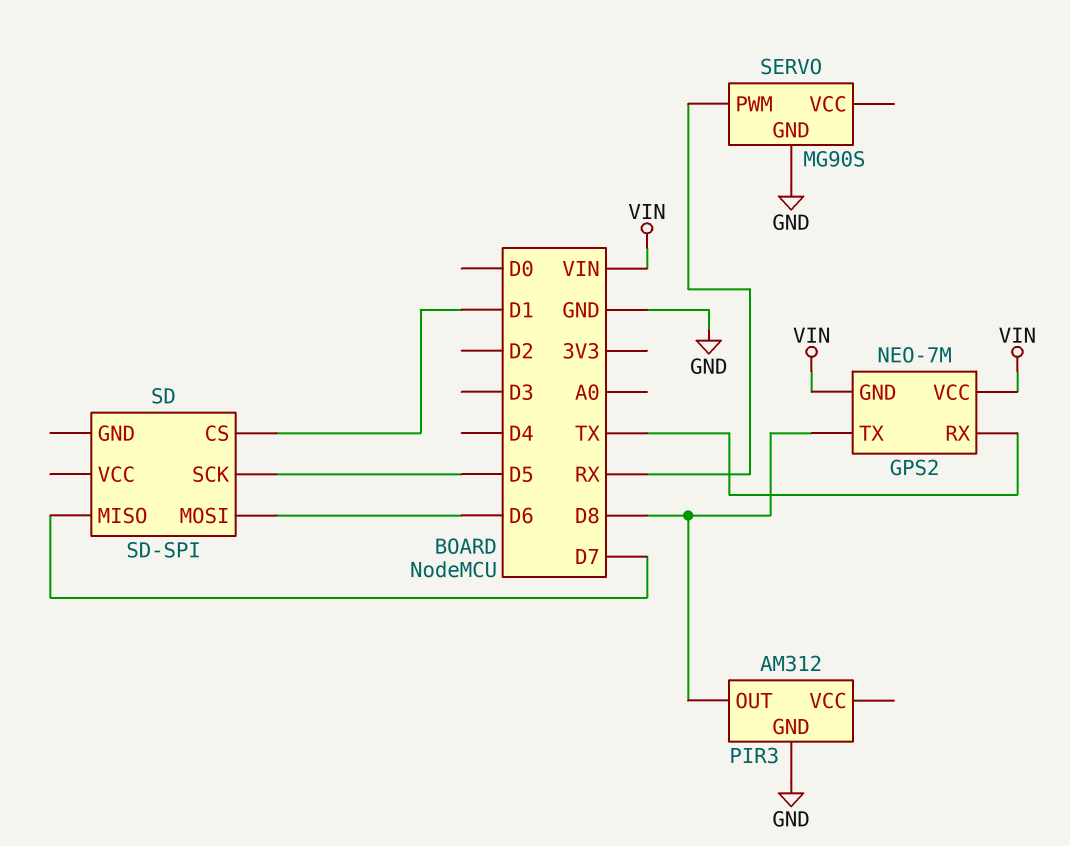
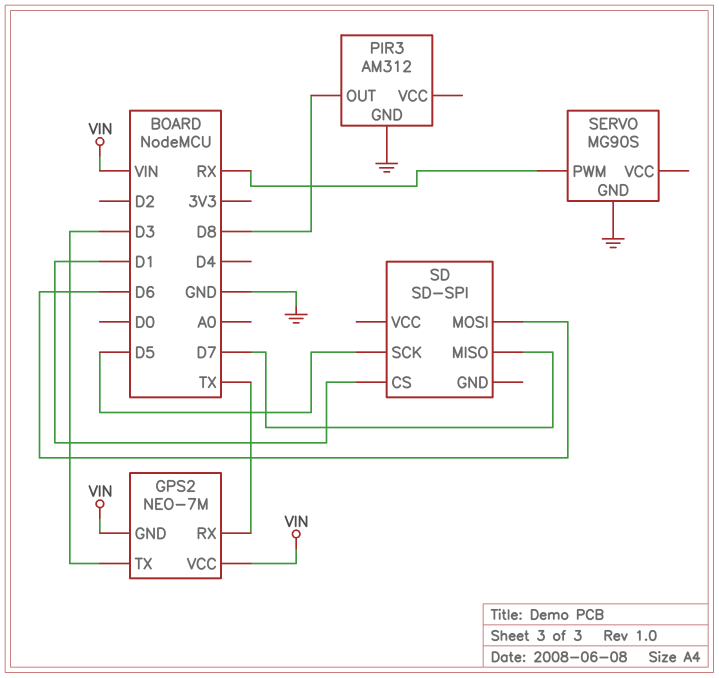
GPS2 pin TX: D8 -> D3

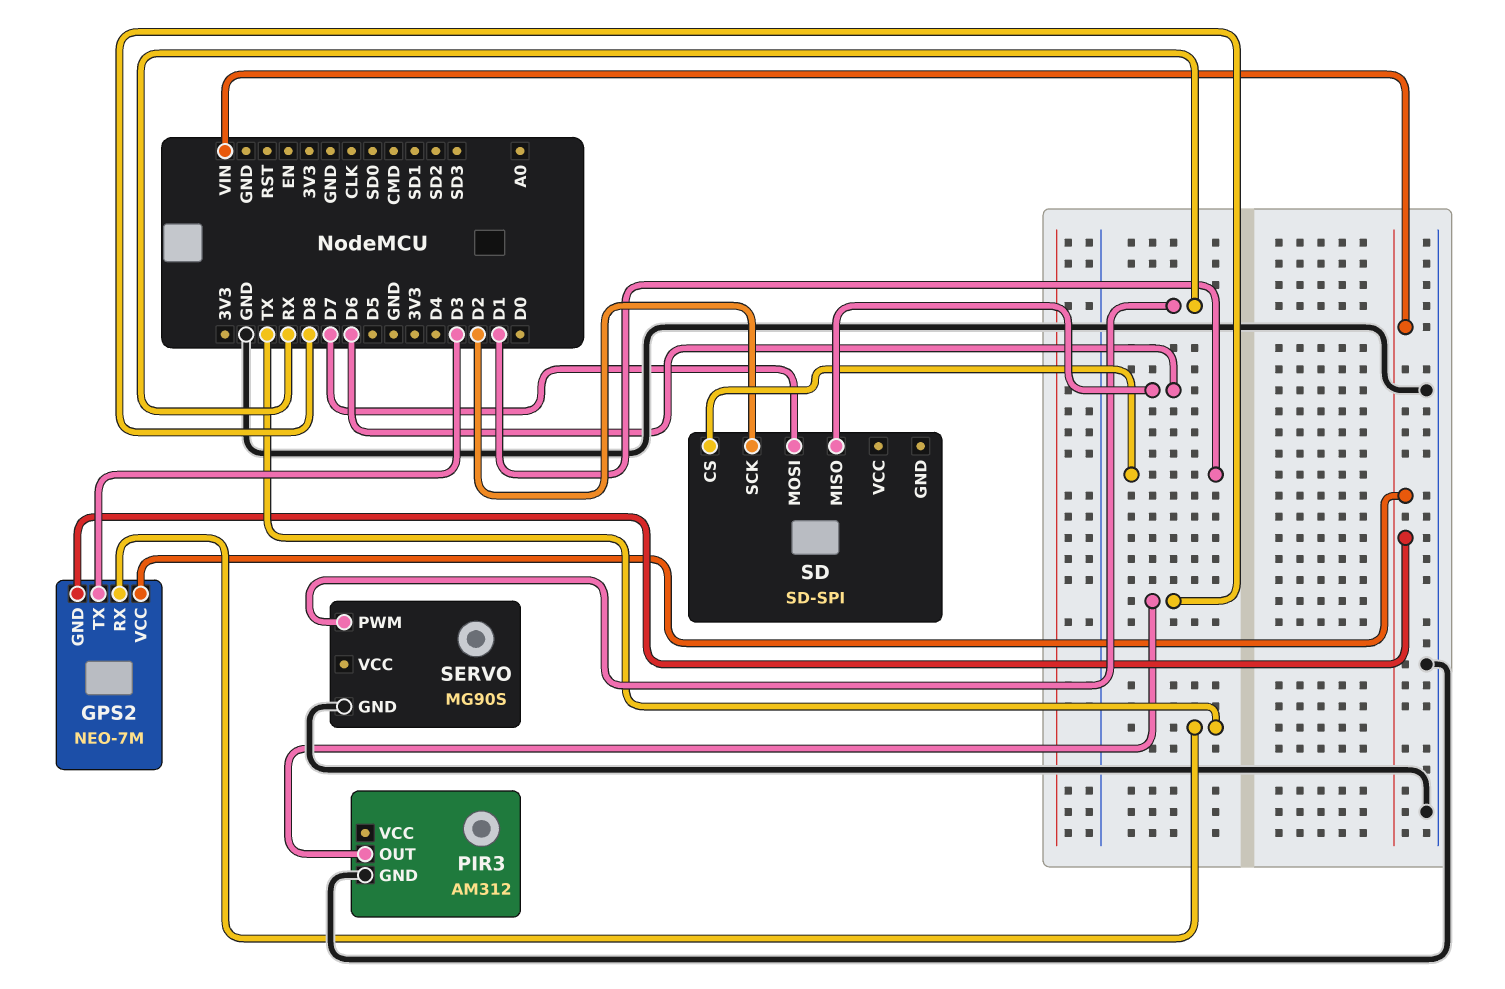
SD pin MISO: D7 -> D6
SD pin MOSI: D6 -> D7
SD pin SCK: D5 -> D2

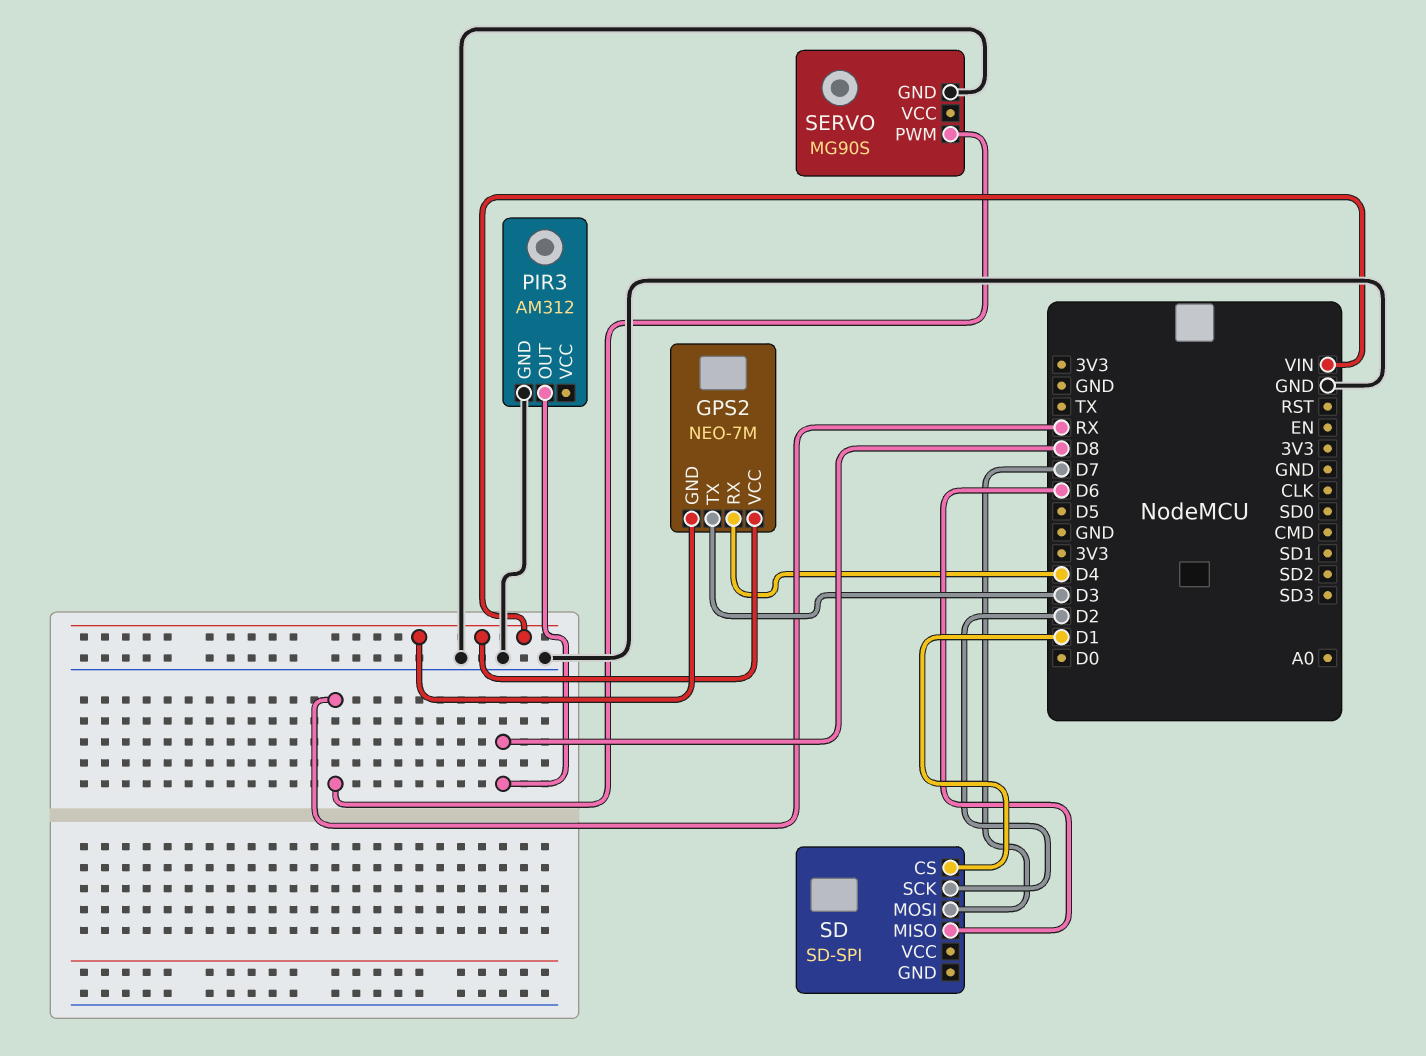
GPS2 pin RX: TX -> D4

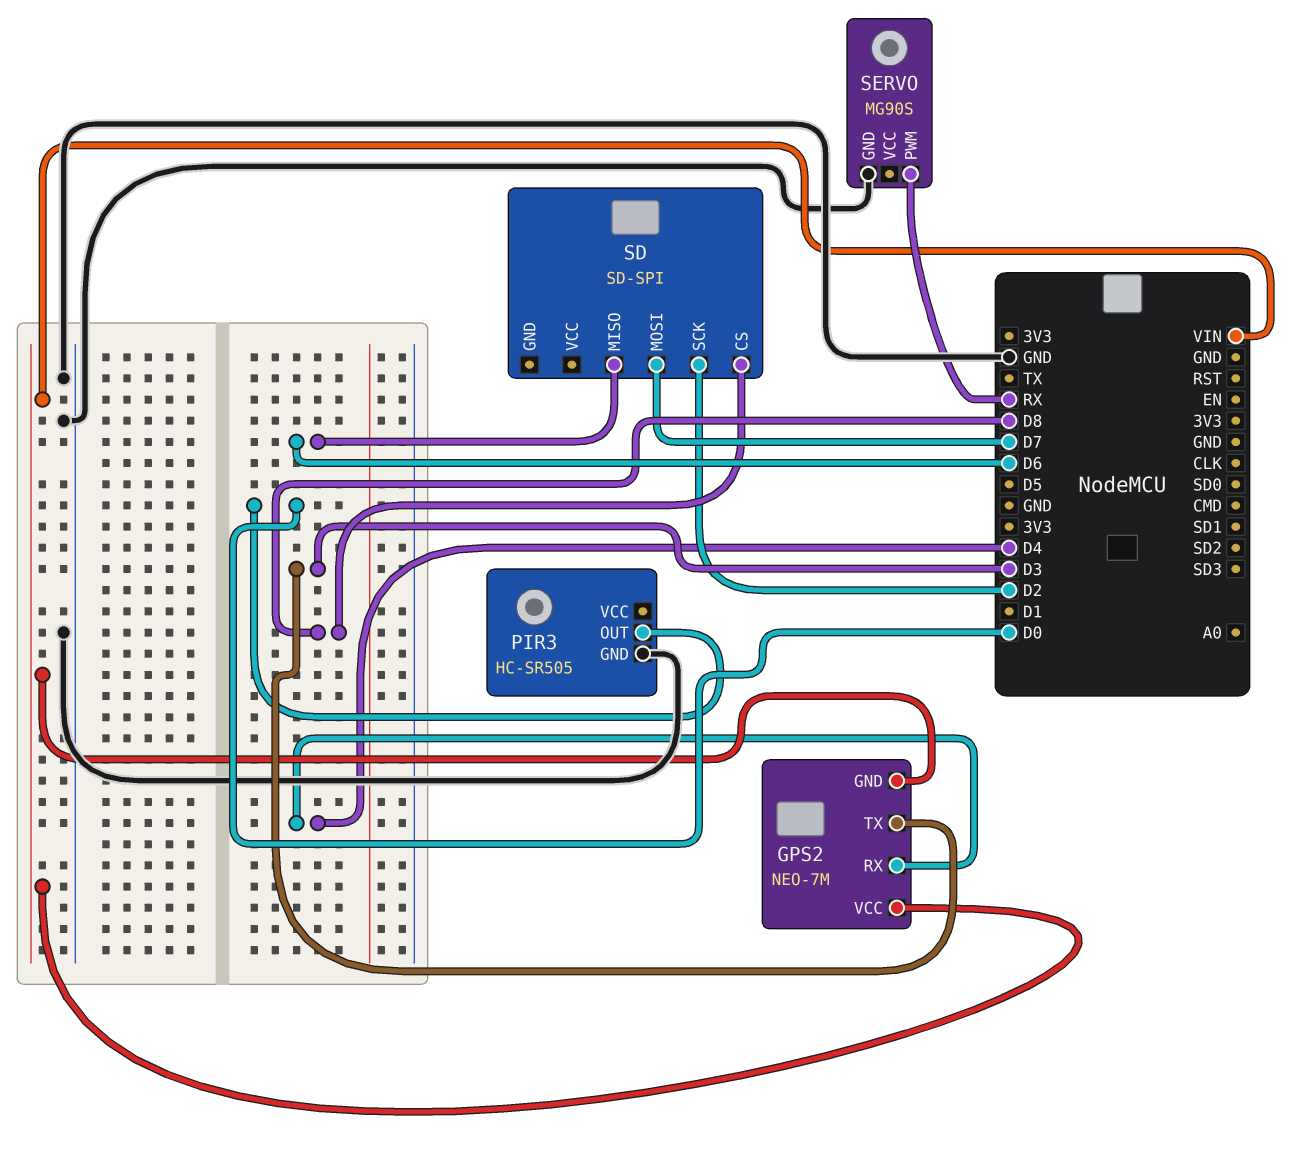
PIR3: AM312 -> HC-SR505
PIR3 pin OUT: D8 -> D0
SD pin CS: D1 -> D8

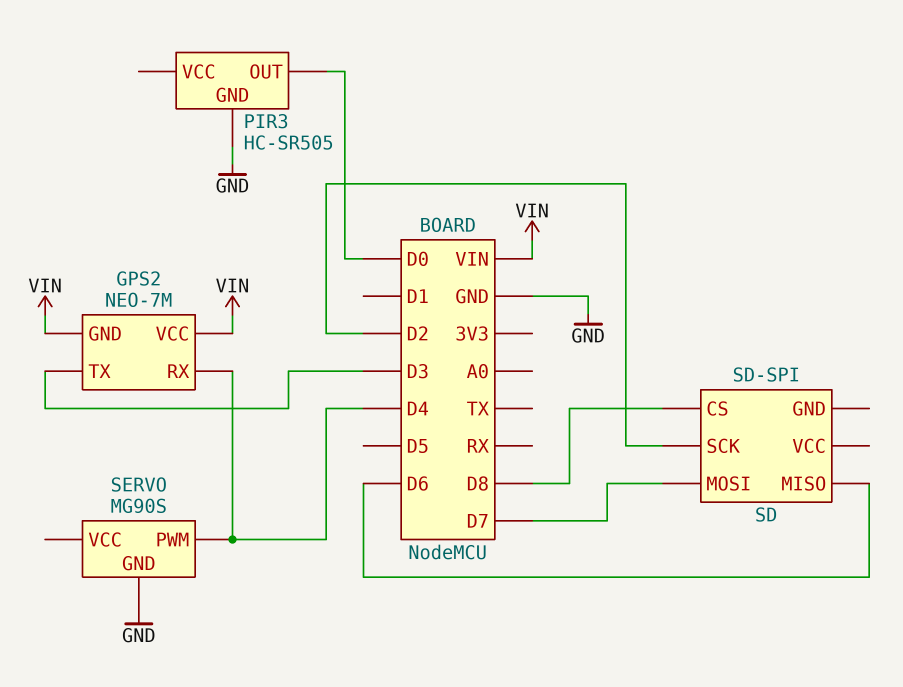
SERVO pin PWM: RX -> D4

